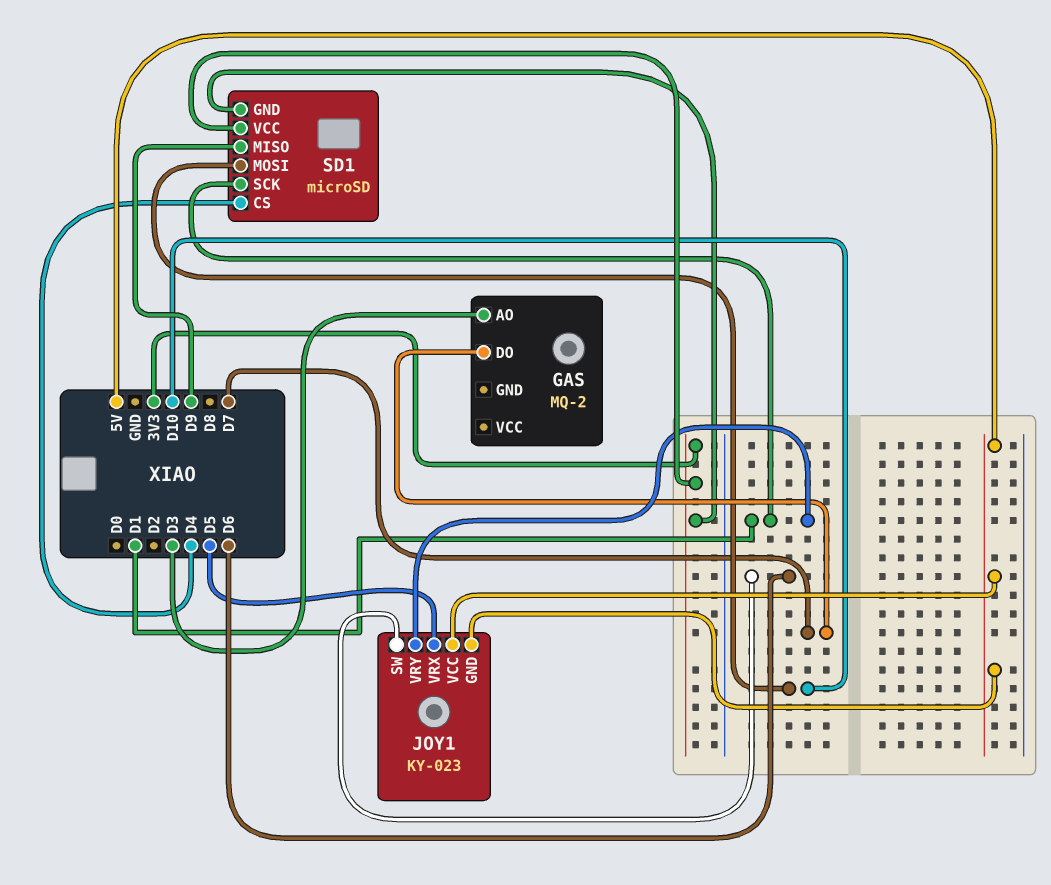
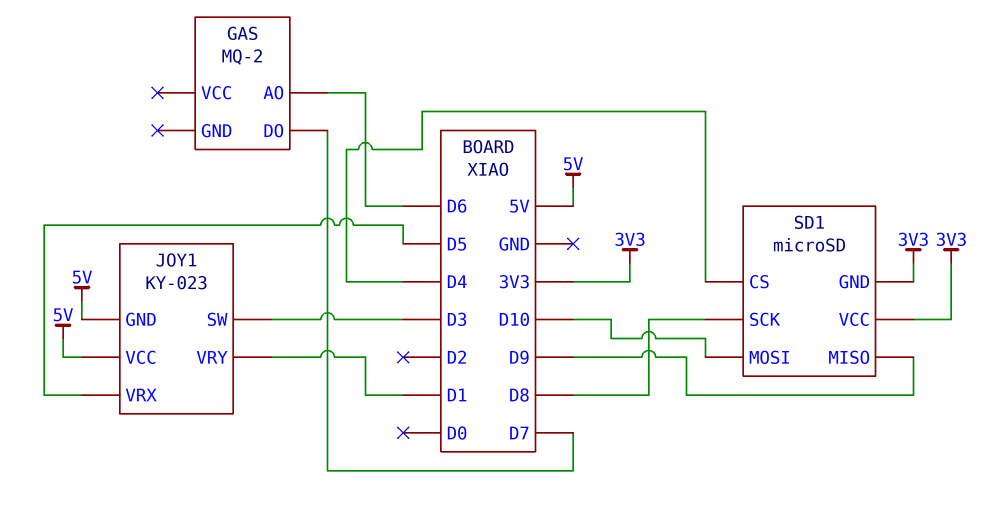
GAS pin AO: D3 -> D6
JOY1 pin SW: D6 -> D3
SD1 pin SCK: D1 -> D8

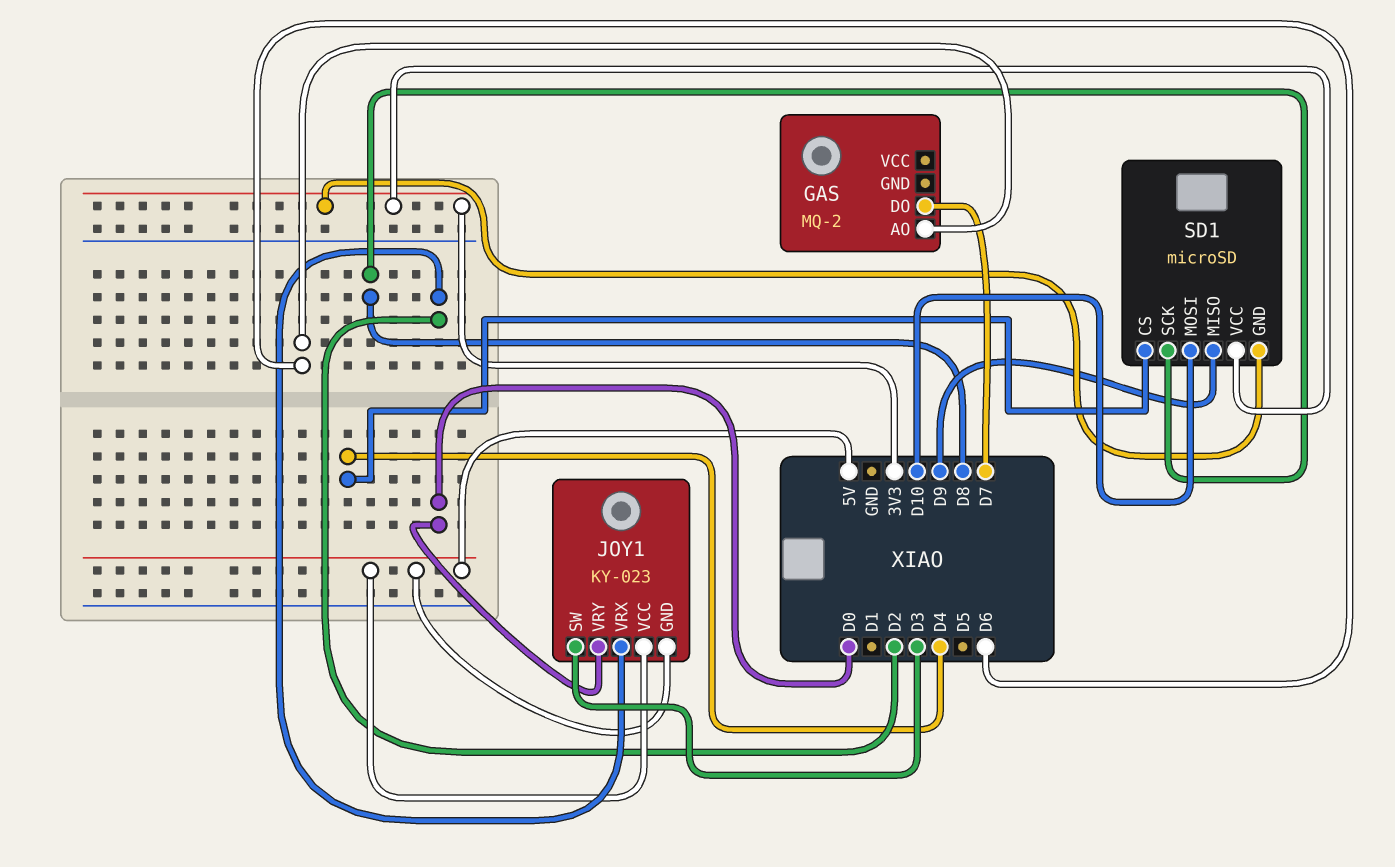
JOY1 pin VRX: D5 -> D2
JOY1 pin VRY: D1 -> D0

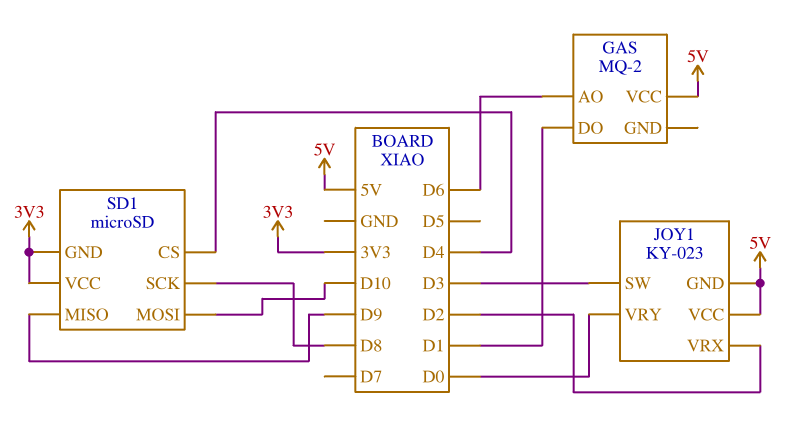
GAS pin DO: D7 -> D1
GAS pin VCC: none -> 5V

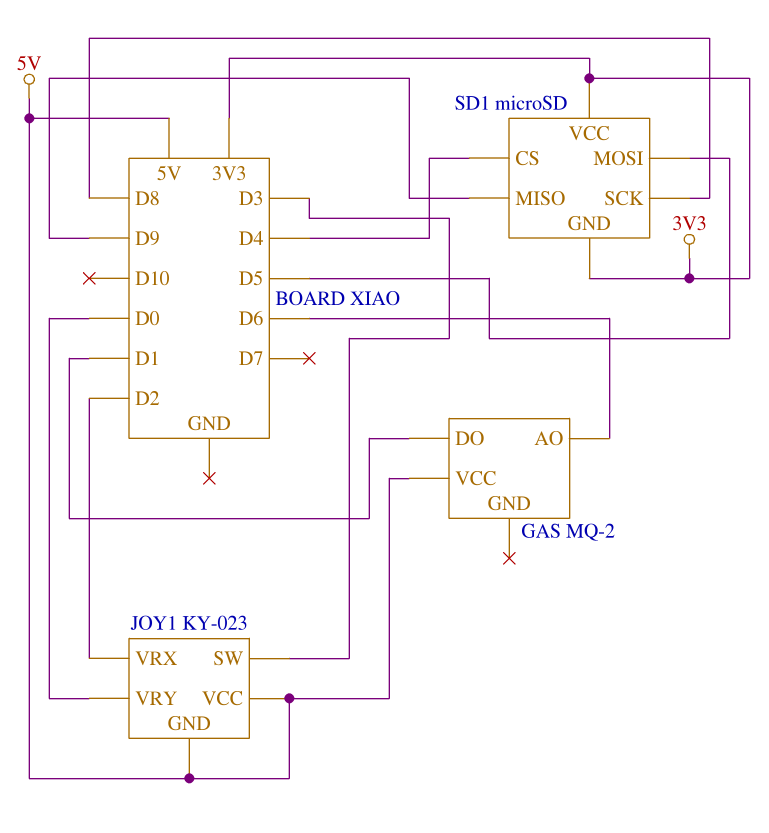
SD1 pin MOSI: D10 -> D5

